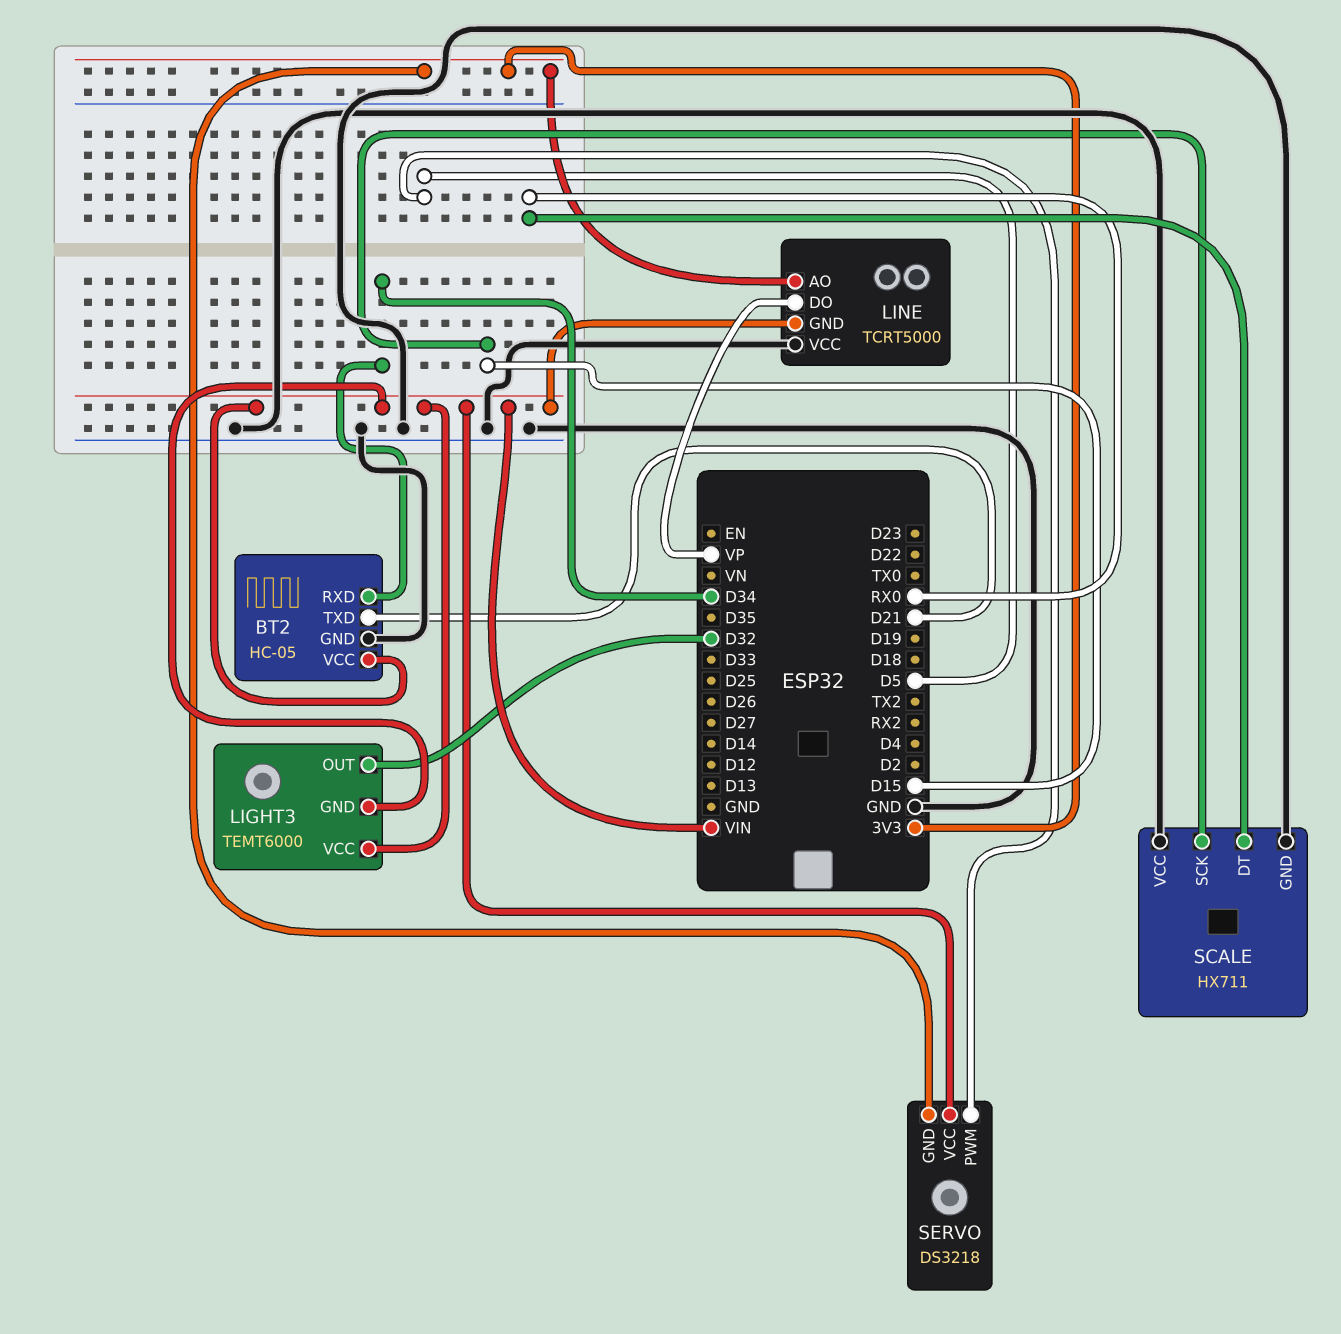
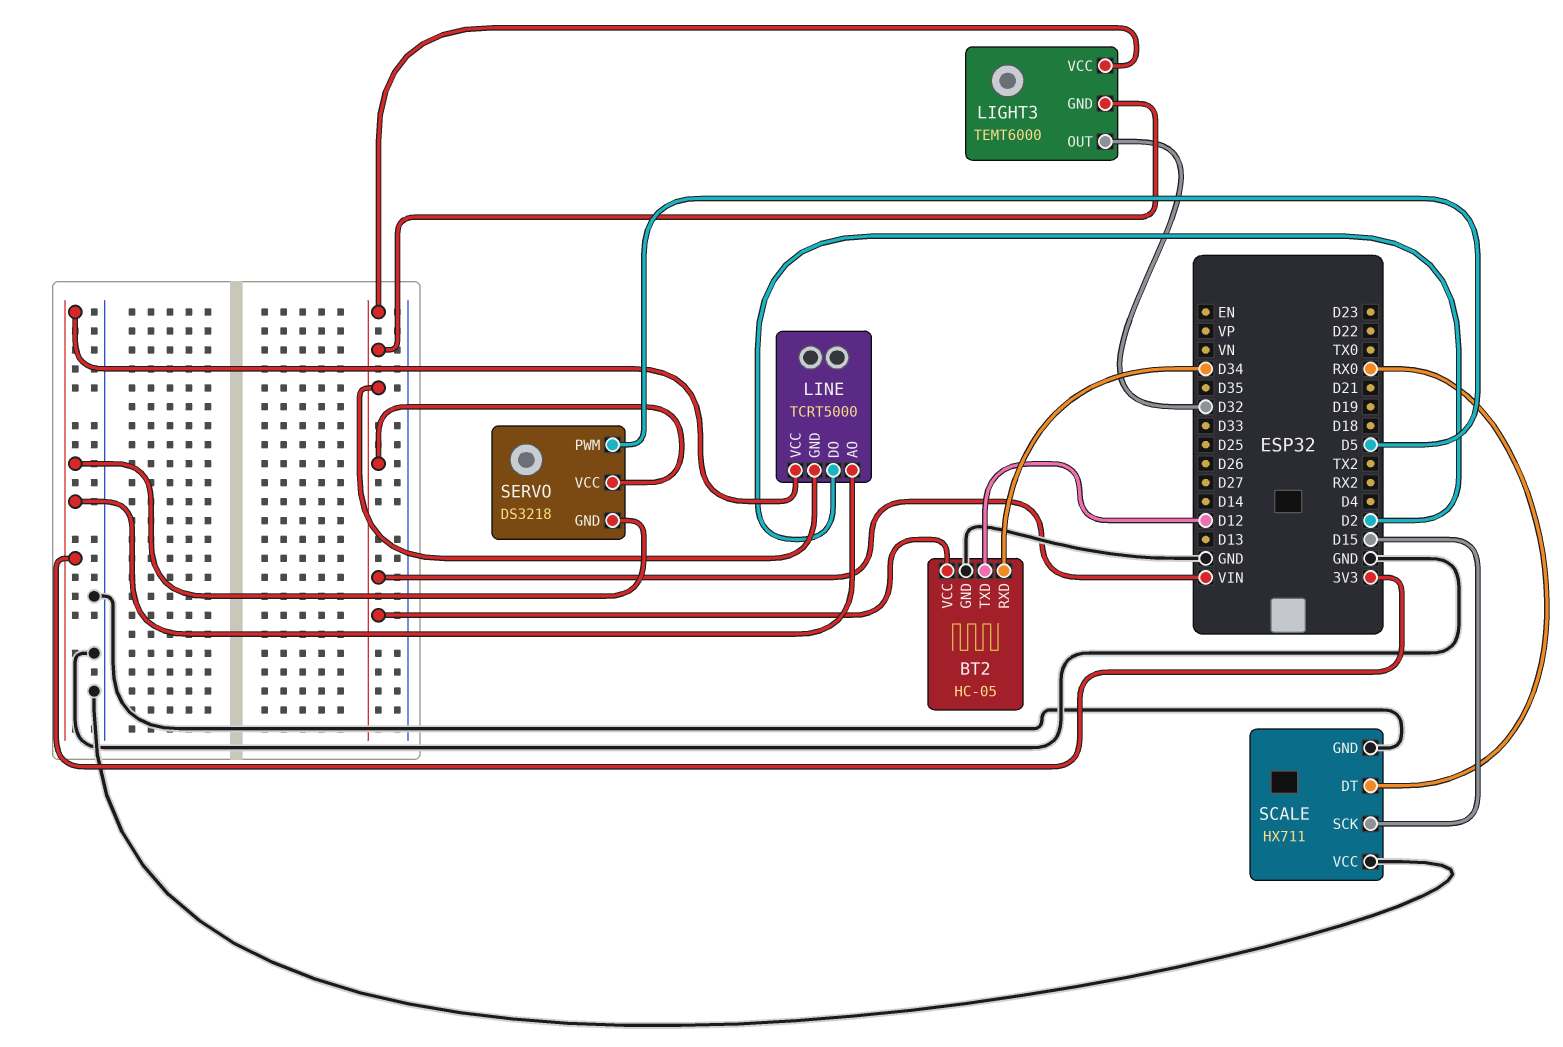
BT2 pin TXD: D21 -> D12
LINE pin DO: VP -> D2
LINE pin VCC: GND -> 3V3

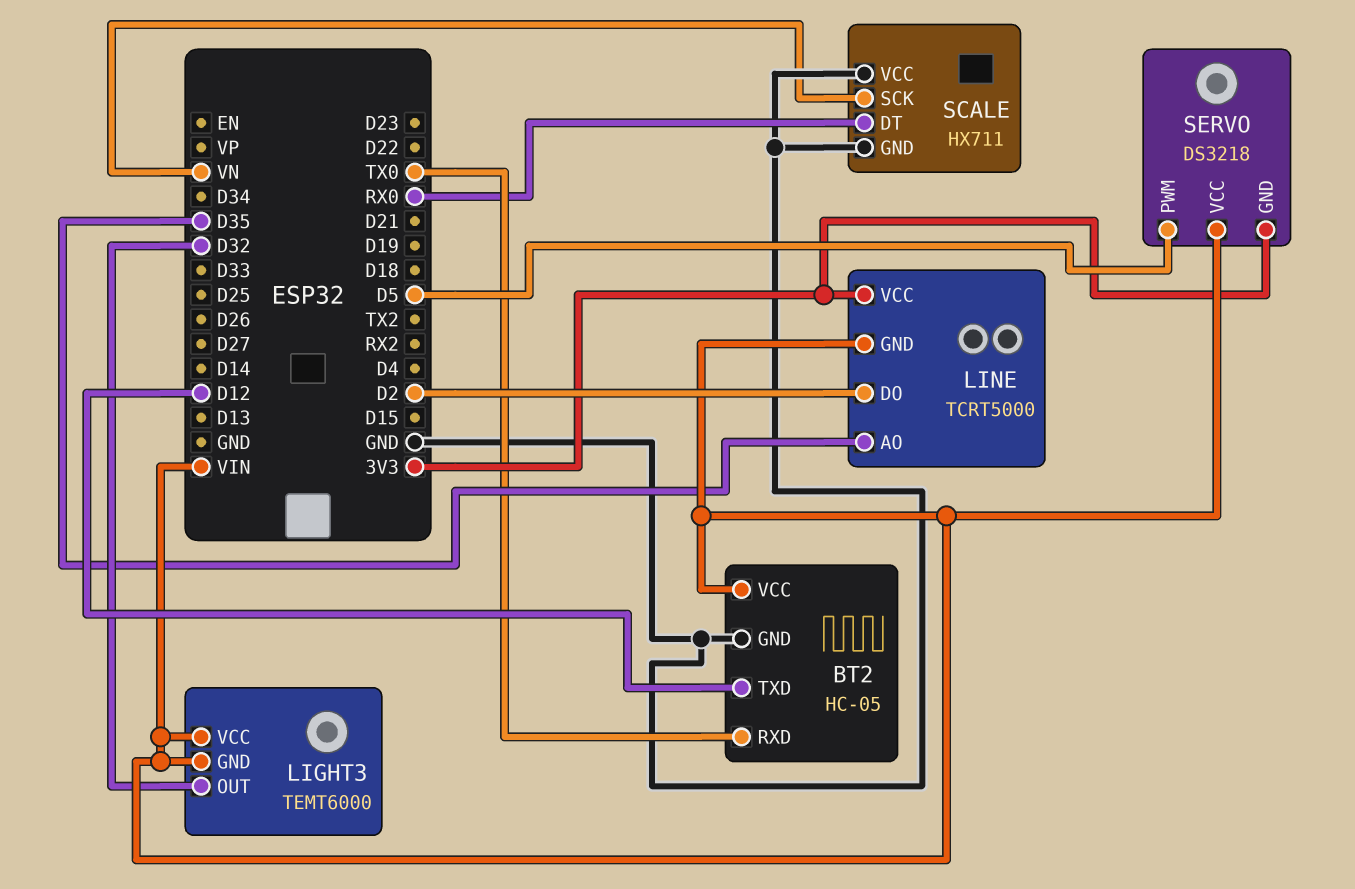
BT2 pin RXD: D34 -> TX0
LINE pin AO: 3V3 -> D35
SCALE pin SCK: D15 -> VN

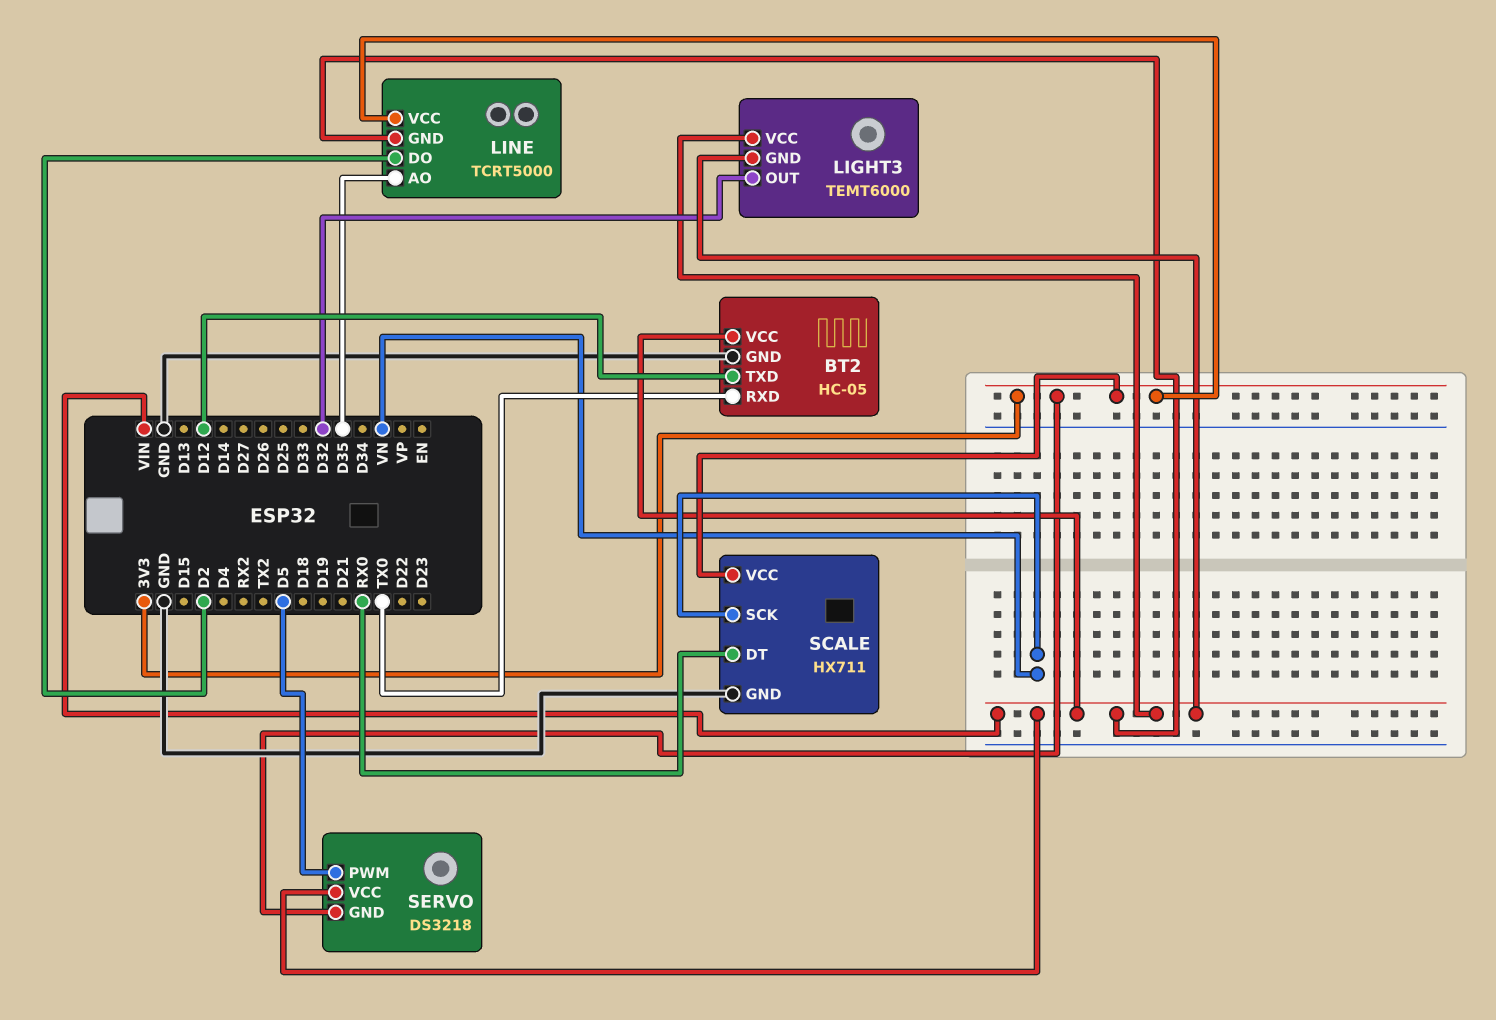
SCALE pin VCC: GND -> 3V3

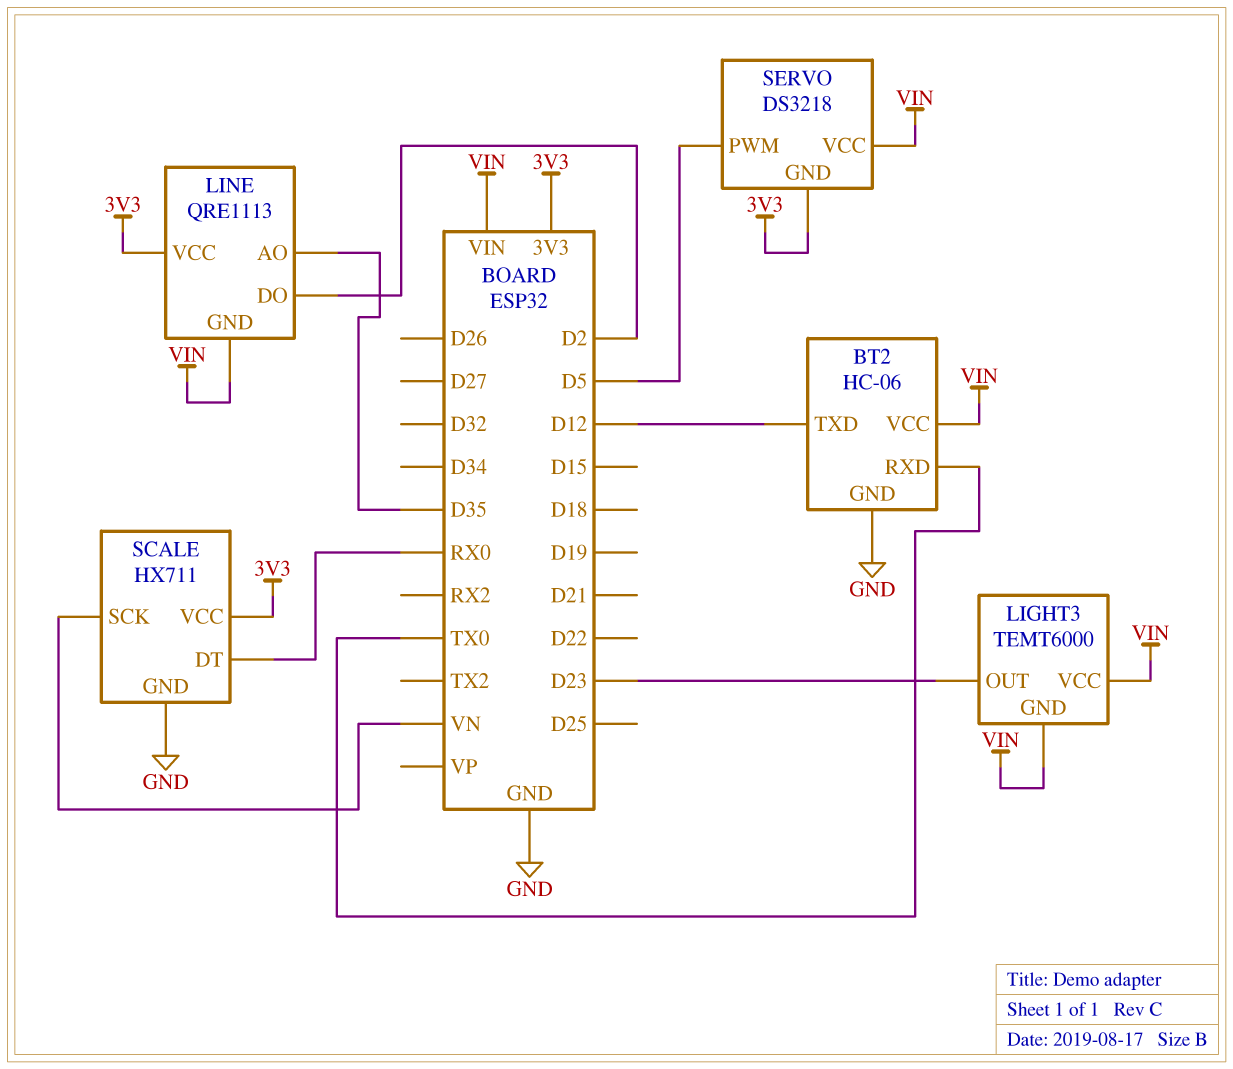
BT2: HC-05 -> HC-06
LIGHT3 pin OUT: D32 -> D23
LINE: TCRT5000 -> QRE1113

